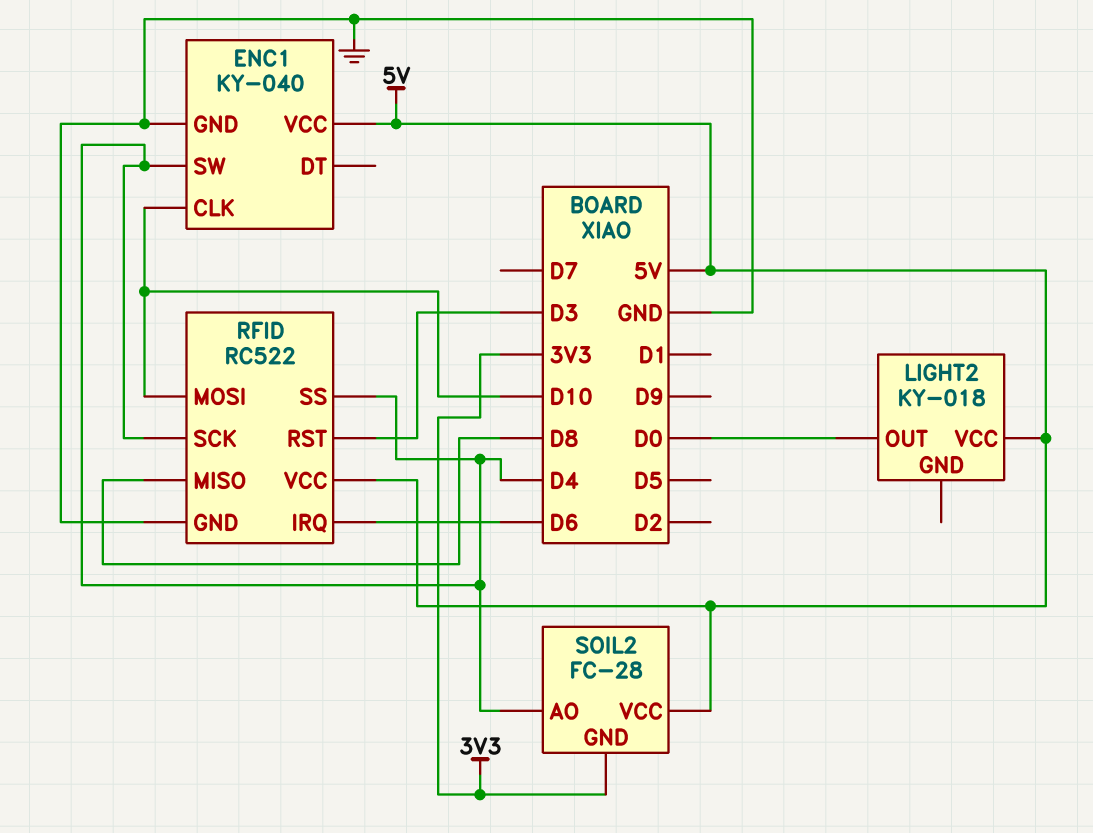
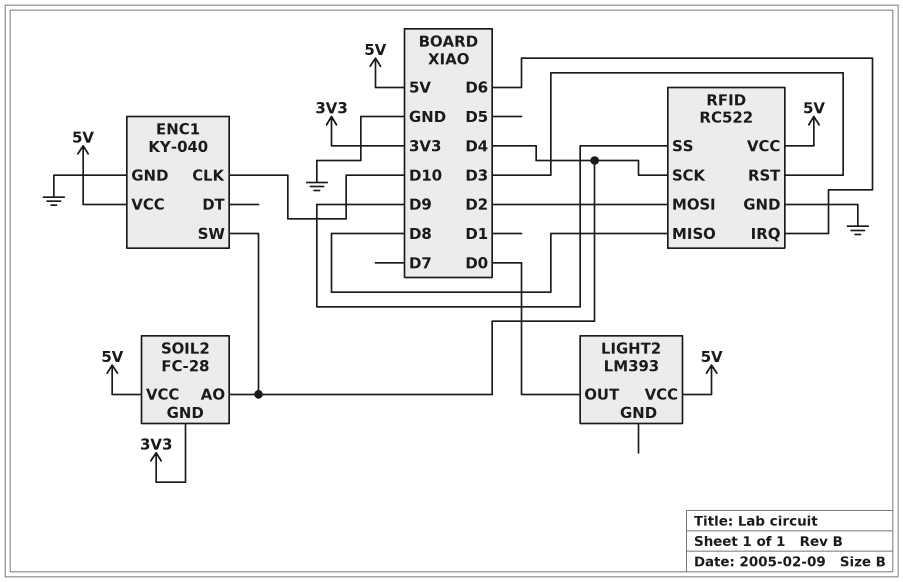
LIGHT2: KY-018 -> LM393
RFID pin MOSI: D10 -> D2
RFID pin SS: D4 -> D9

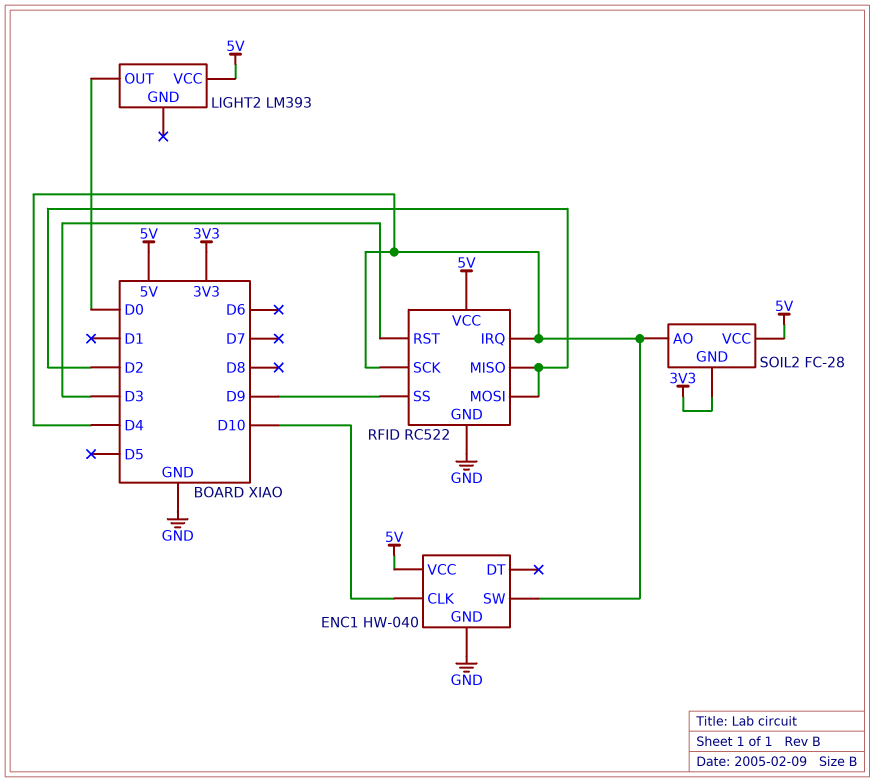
ENC1: KY-040 -> HW-040
RFID pin IRQ: D6 -> D4
RFID pin MISO: D8 -> D2

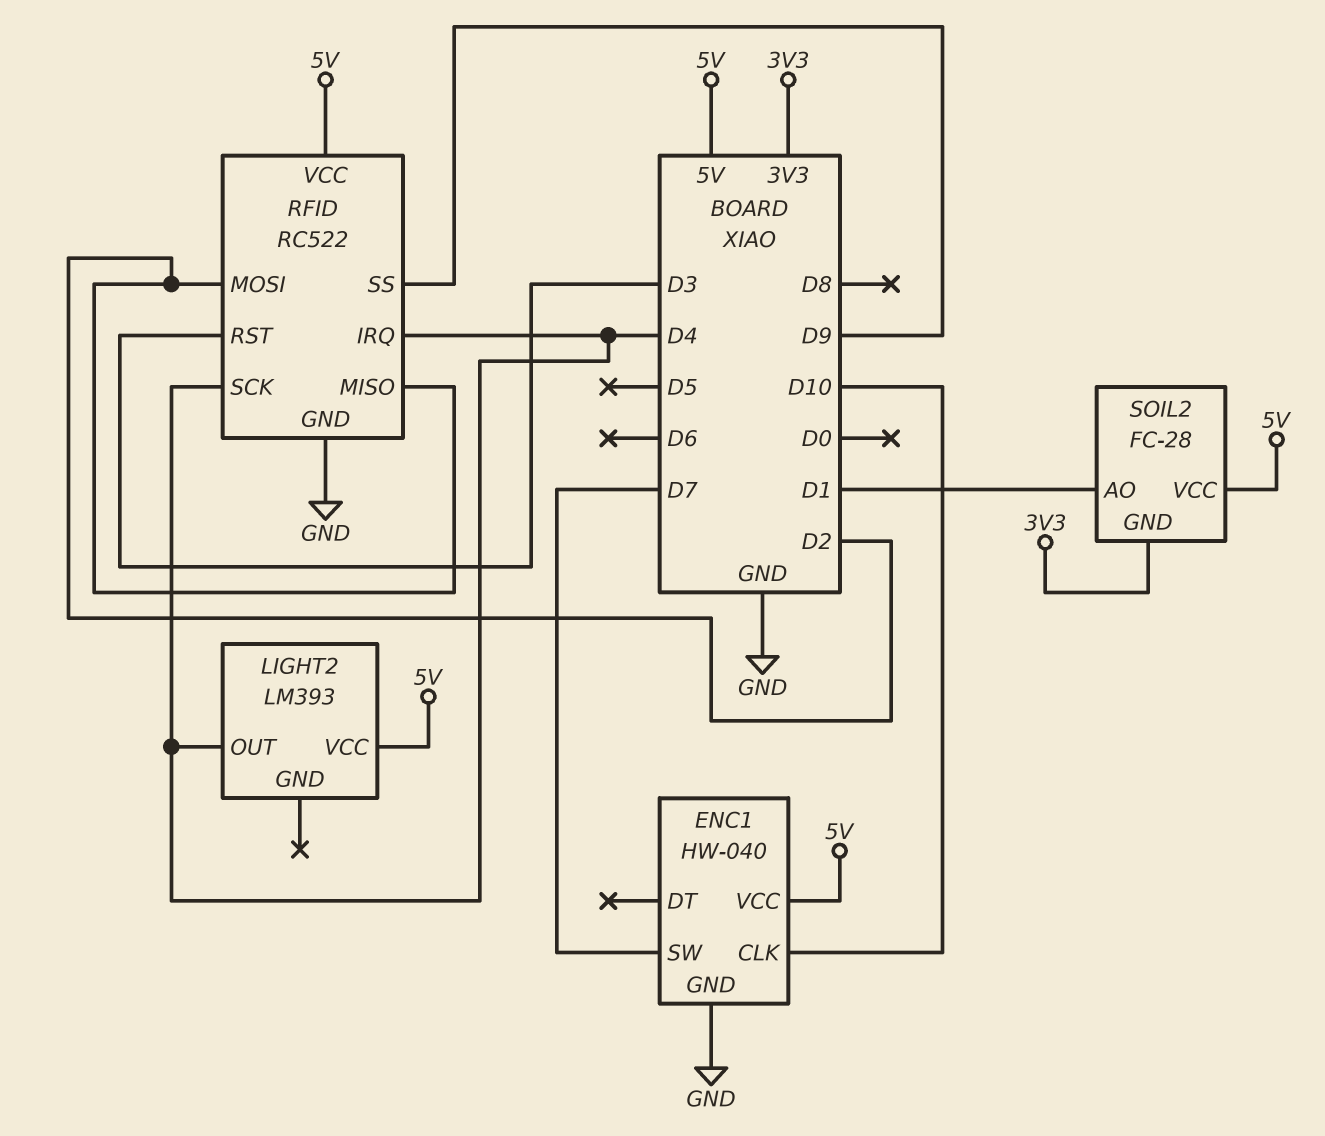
ENC1 pin SW: D4 -> D7
LIGHT2 pin OUT: D0 -> D4
SOIL2 pin AO: D4 -> D1

